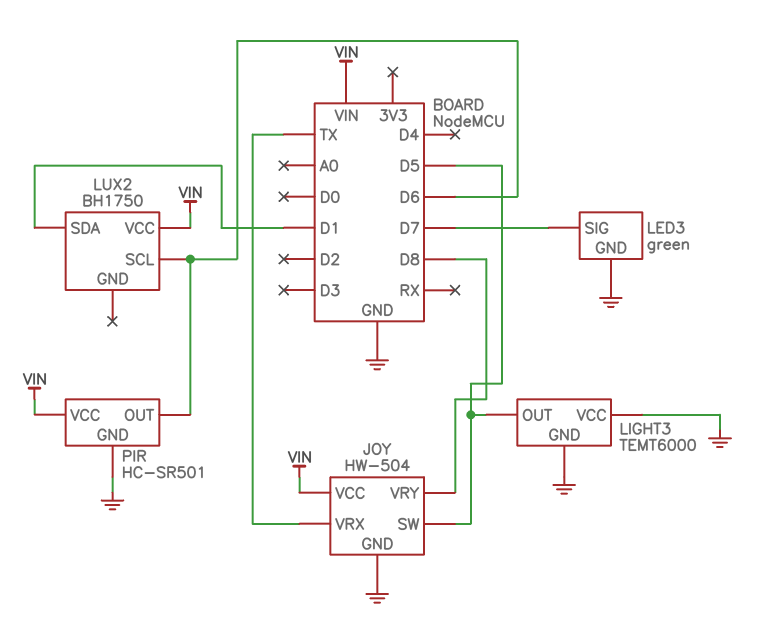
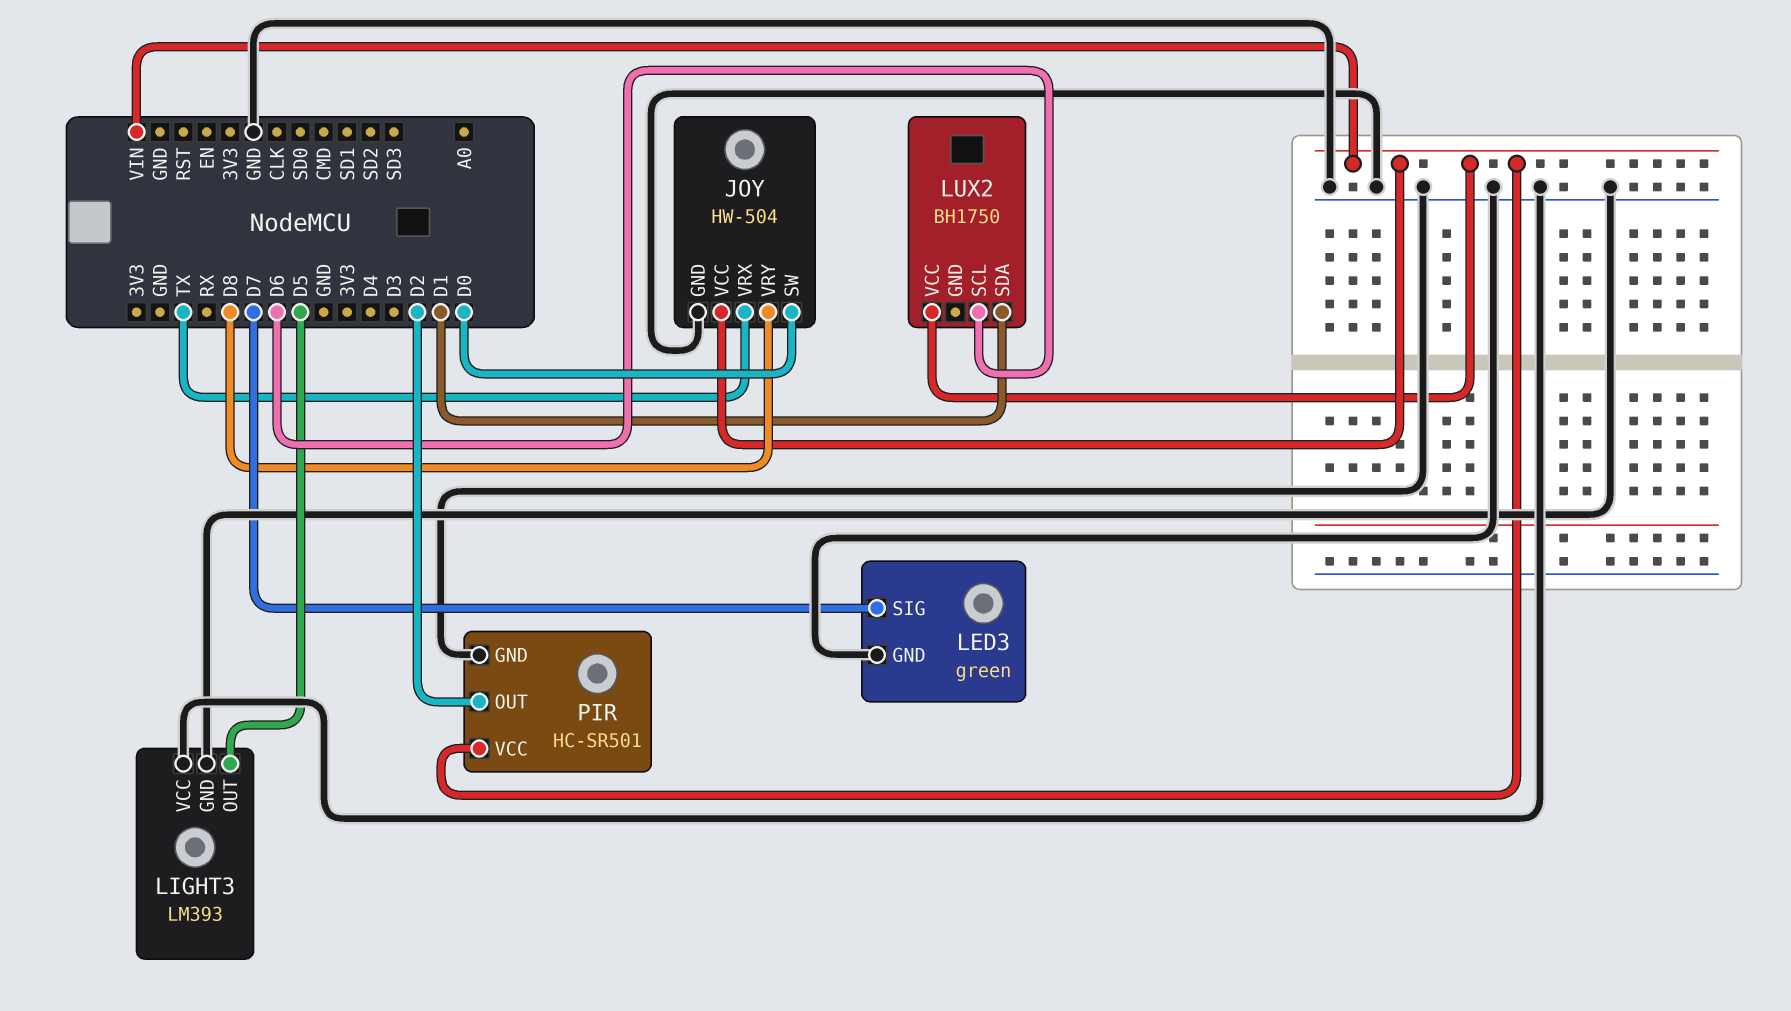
JOY pin SW: D5 -> D0
LIGHT3: TEMT6000 -> LM393
PIR pin OUT: D6 -> D2

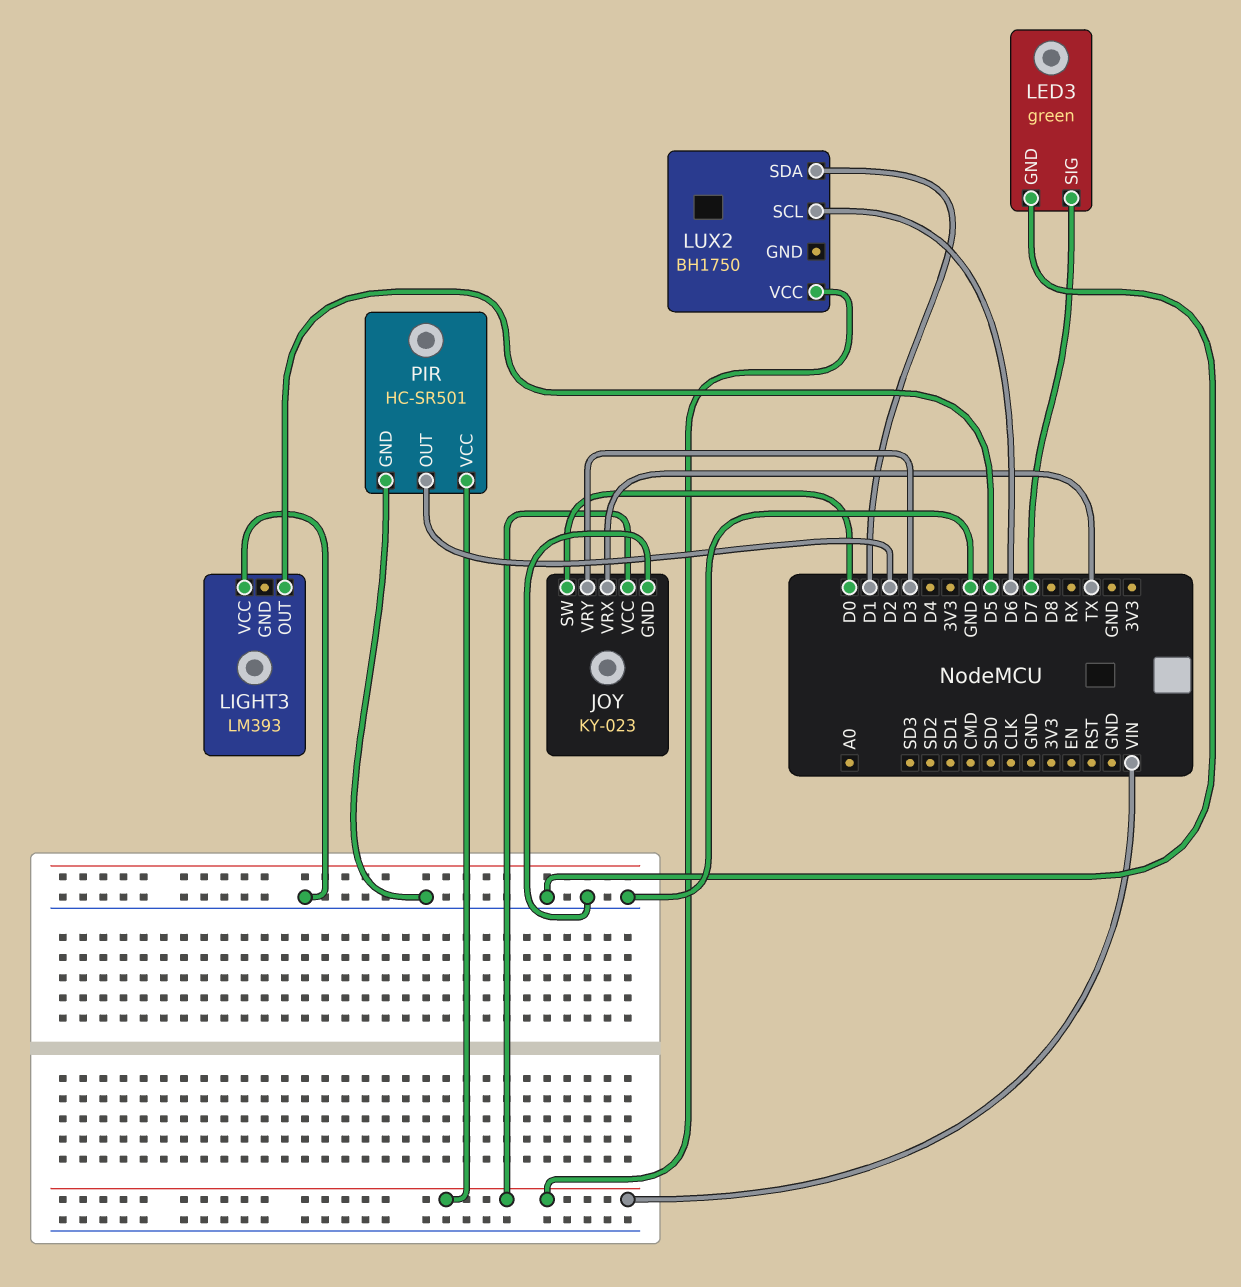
JOY: HW-504 -> KY-023
JOY pin VRY: D8 -> D3
LIGHT3 pin GND: GND -> none

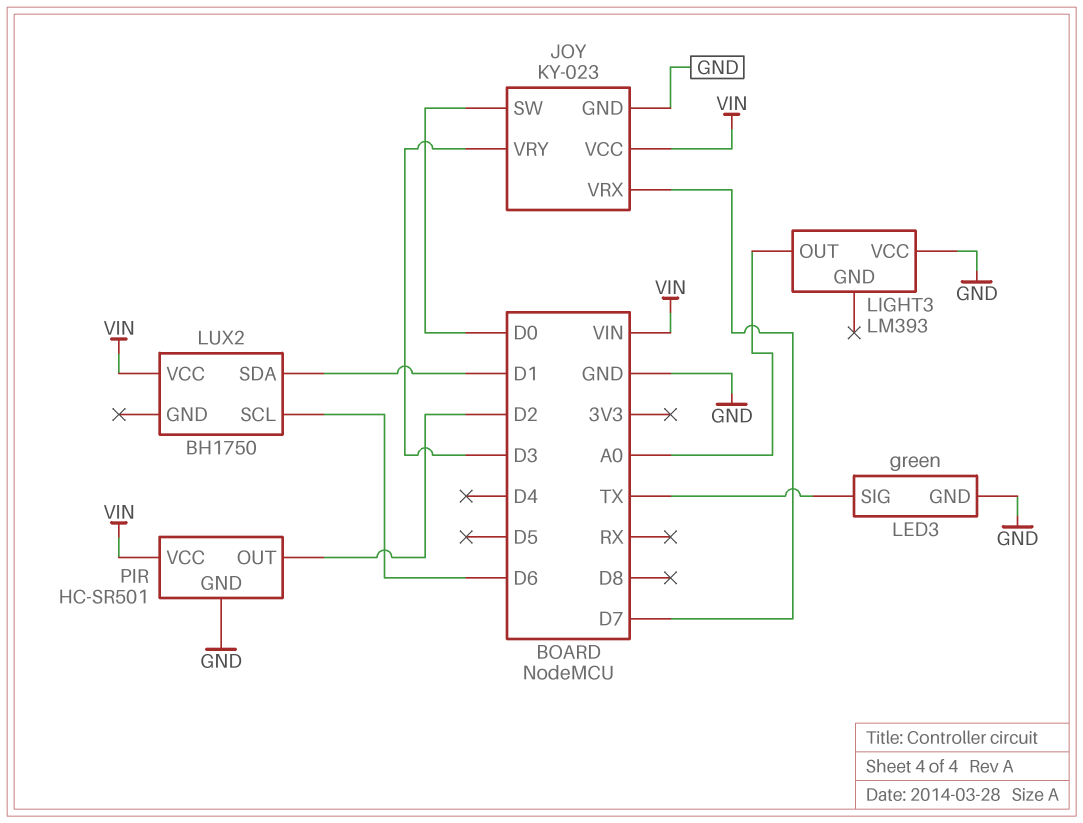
JOY pin VRX: TX -> D7
LED3 pin SIG: D7 -> TX
LIGHT3 pin OUT: D5 -> A0

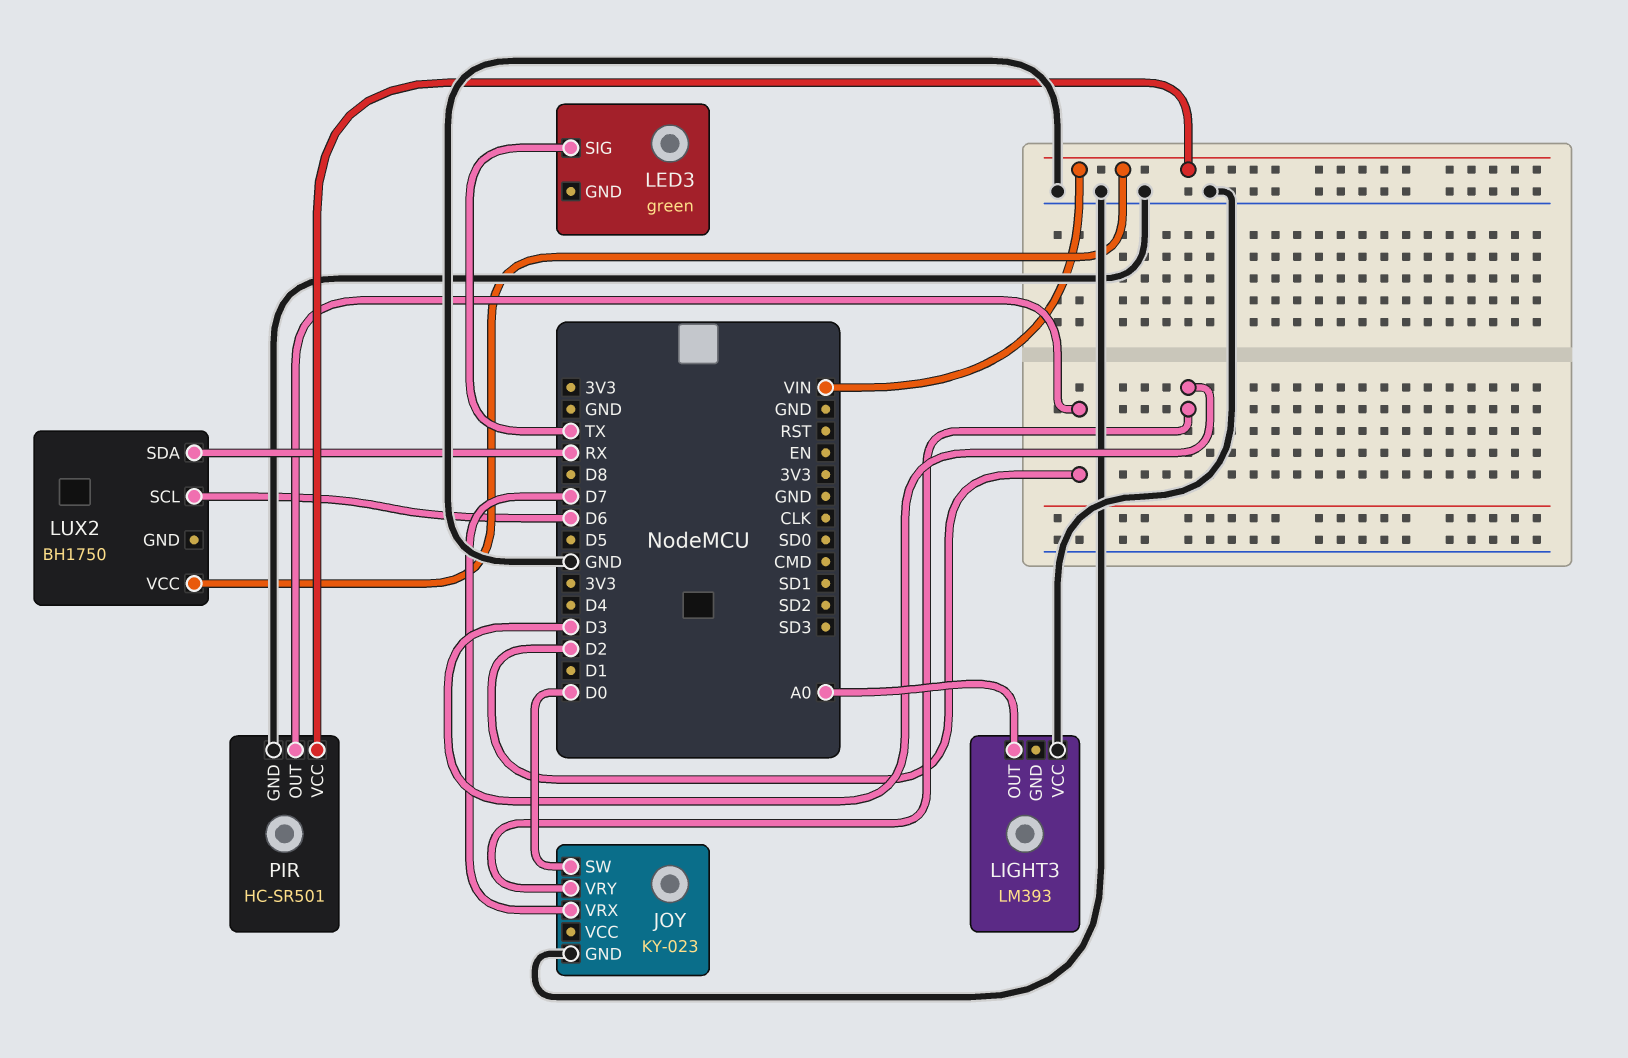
JOY pin VCC: VIN -> none
LED3 pin GND: GND -> none
LUX2 pin SDA: D1 -> RX

